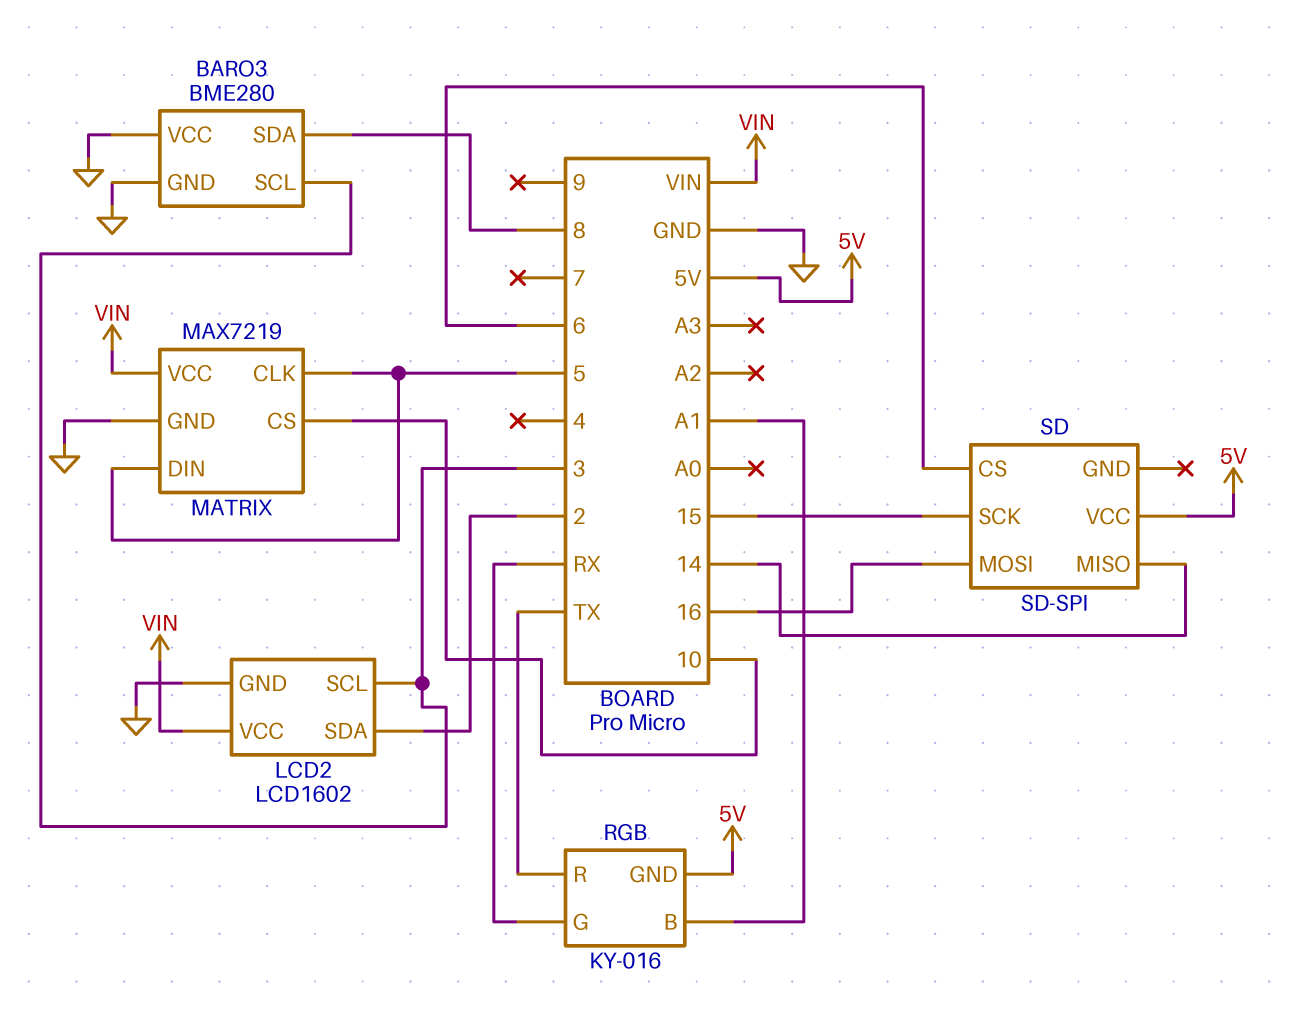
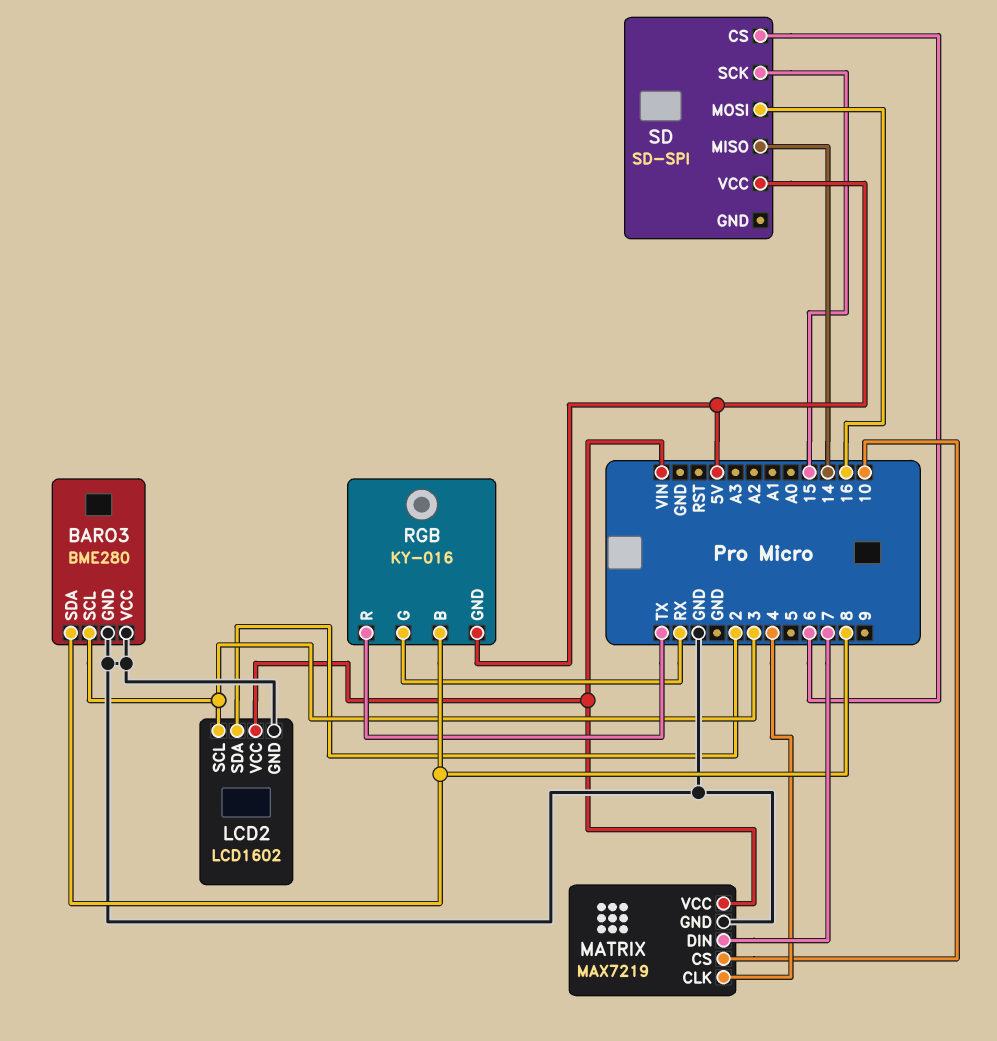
MATRIX pin CLK: 5 -> 4
MATRIX pin DIN: 5 -> 7
RGB pin B: A1 -> 8

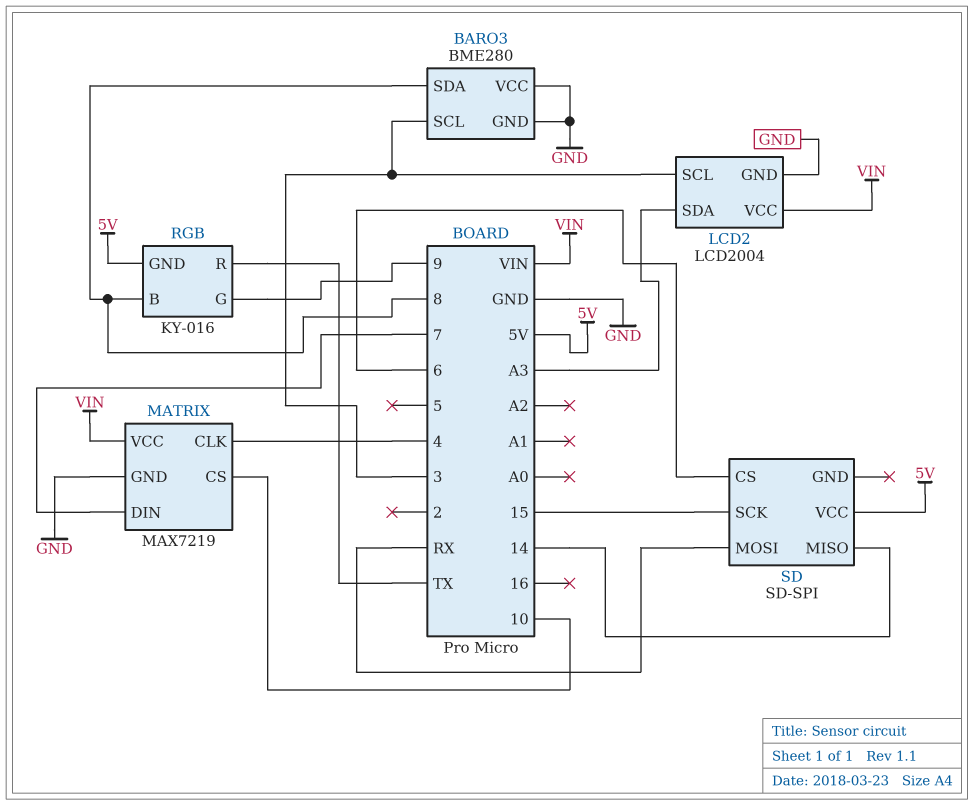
LCD2: LCD1602 -> LCD2004
LCD2 pin SDA: 2 -> A3
RGB pin G: RX -> 9
SD pin MOSI: 16 -> RX

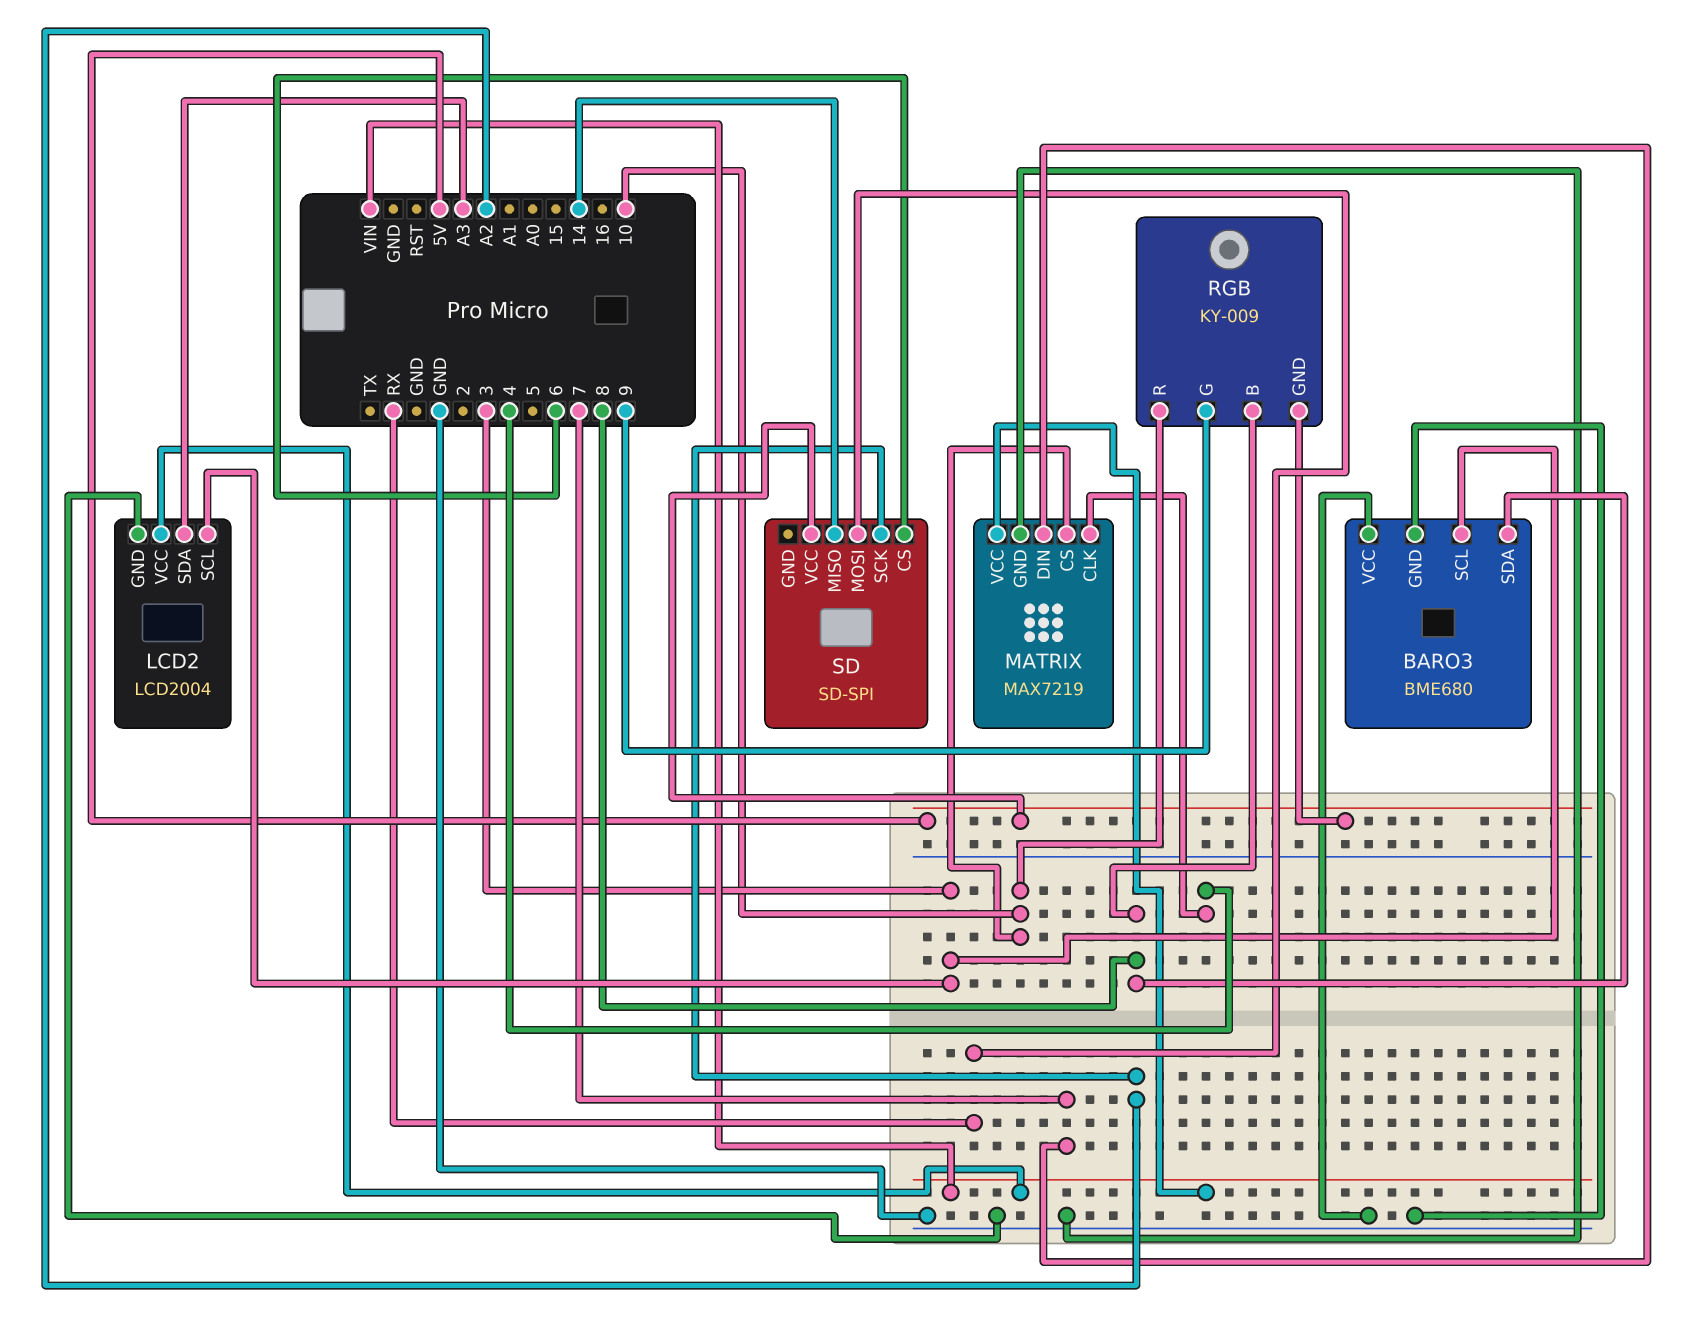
BARO3: BME280 -> BME680
RGB: KY-016 -> KY-009
RGB pin R: TX -> 10
SD pin SCK: 15 -> A2

